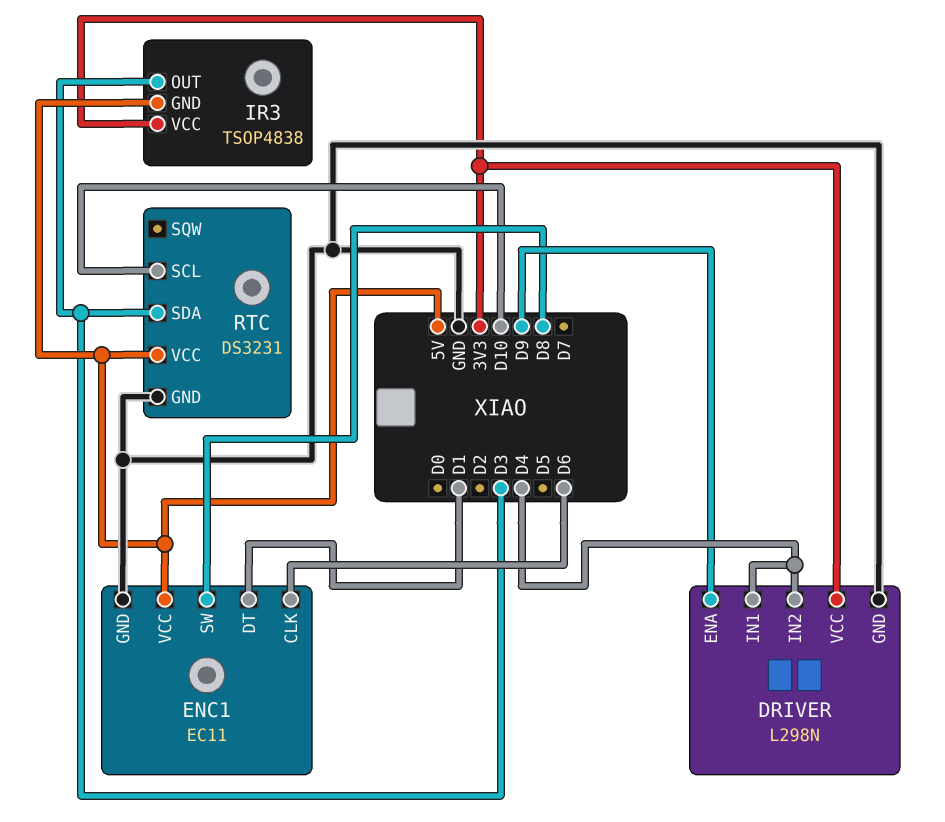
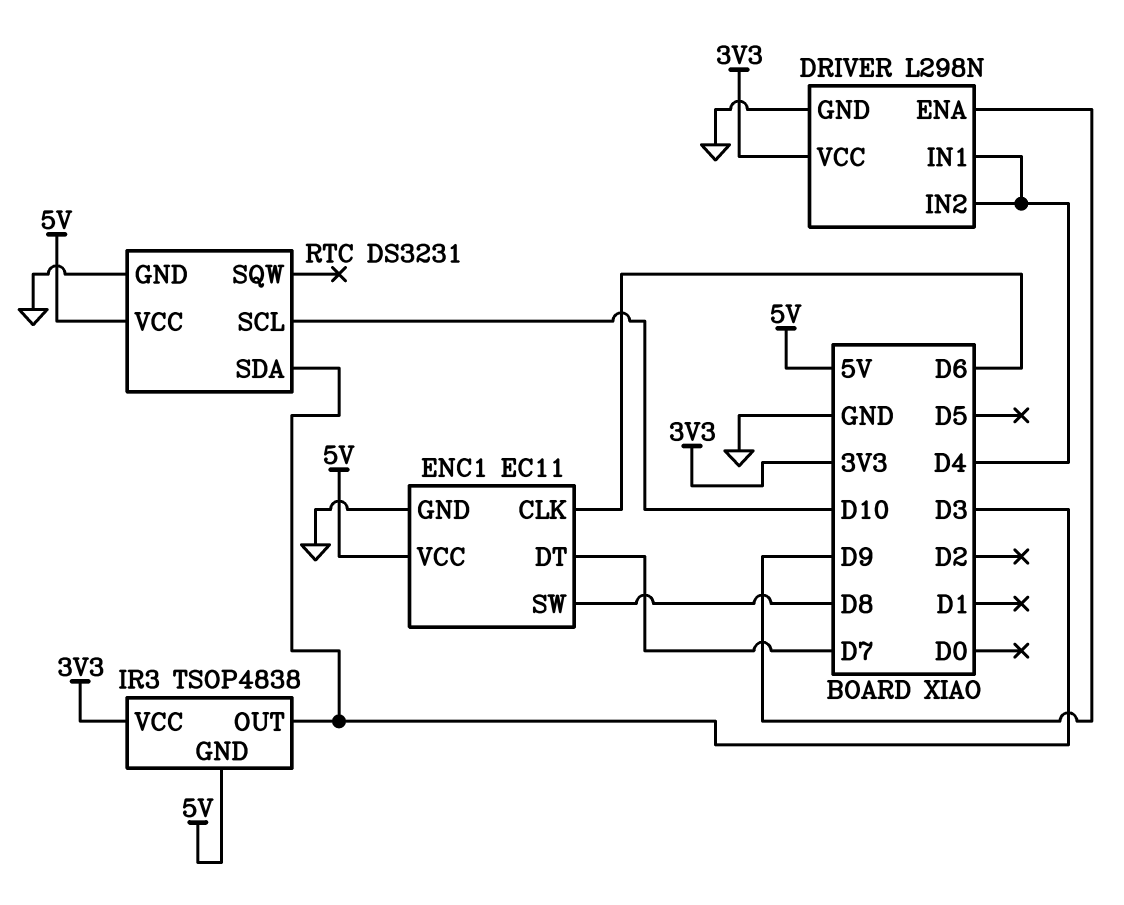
ENC1 pin DT: D1 -> D7

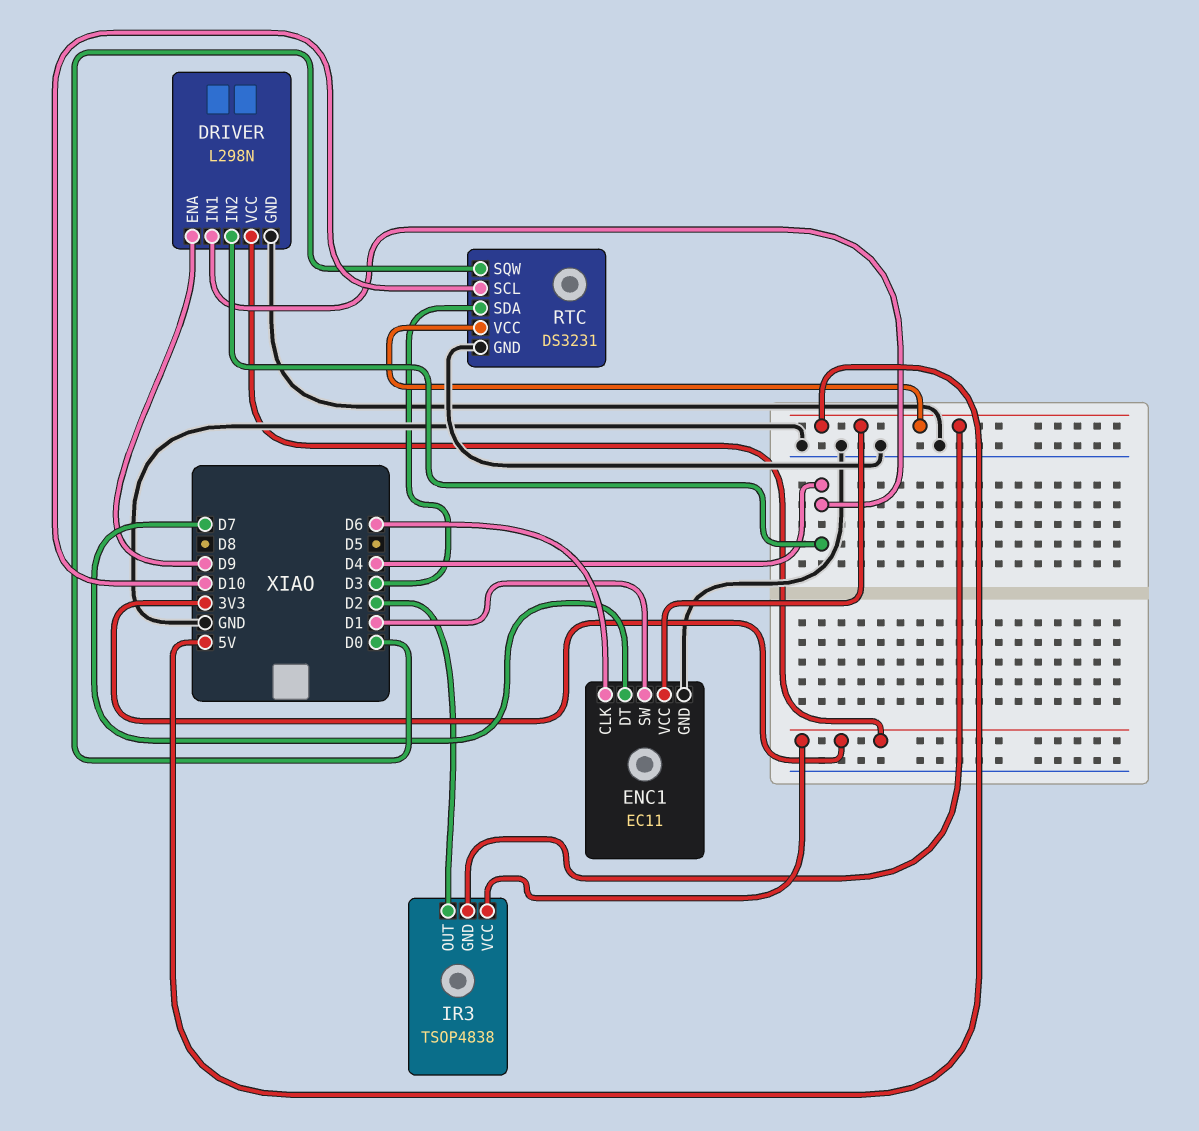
ENC1 pin SW: D8 -> D1
IR3 pin OUT: D3 -> D2
RTC pin SQW: none -> D0

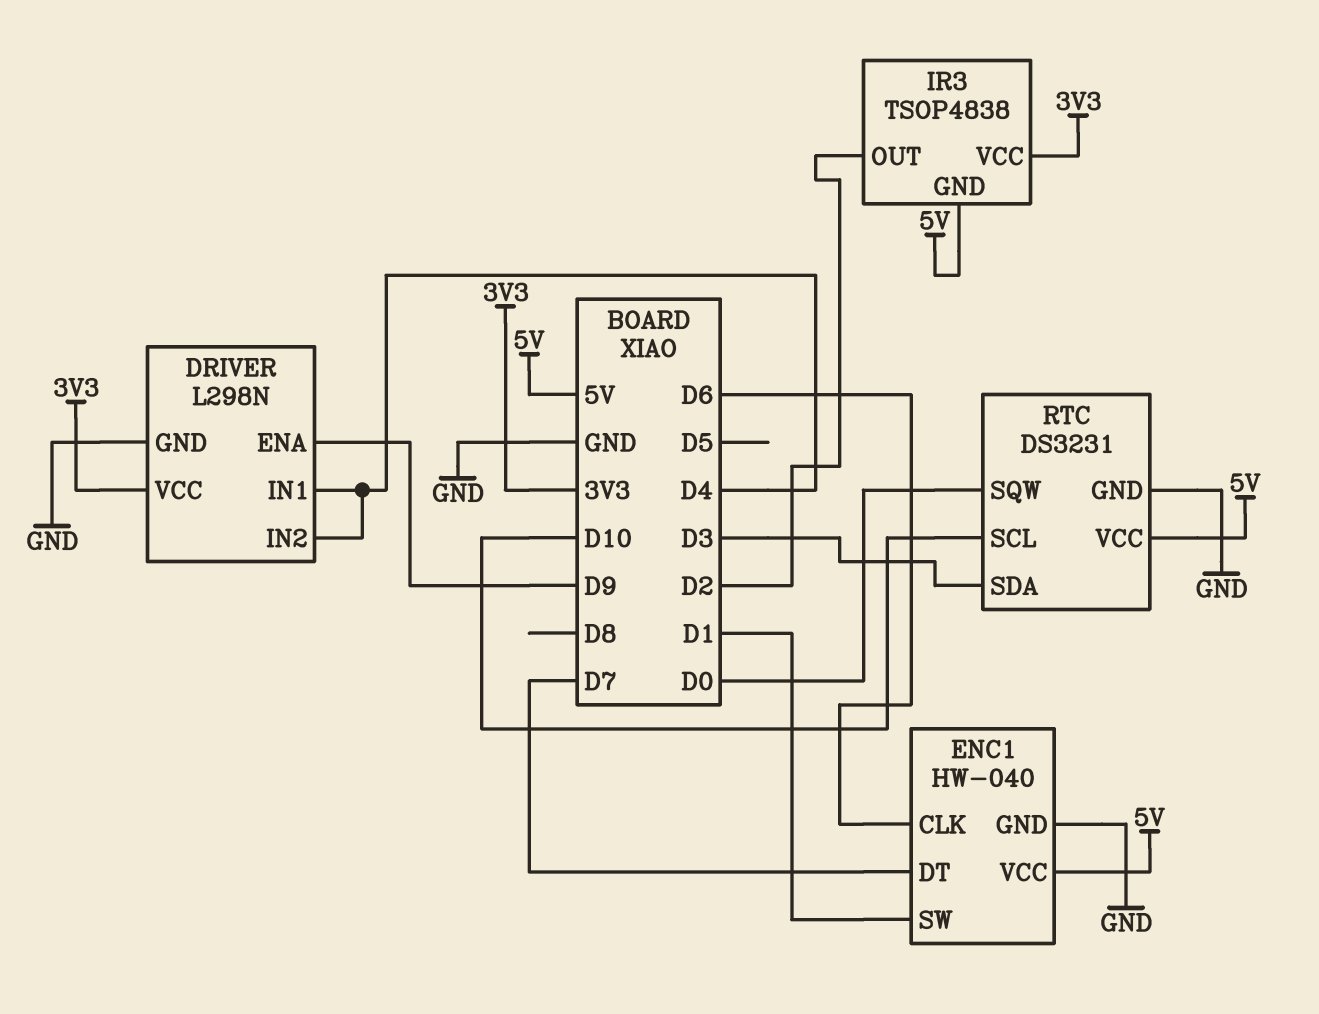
ENC1: EC11 -> HW-040

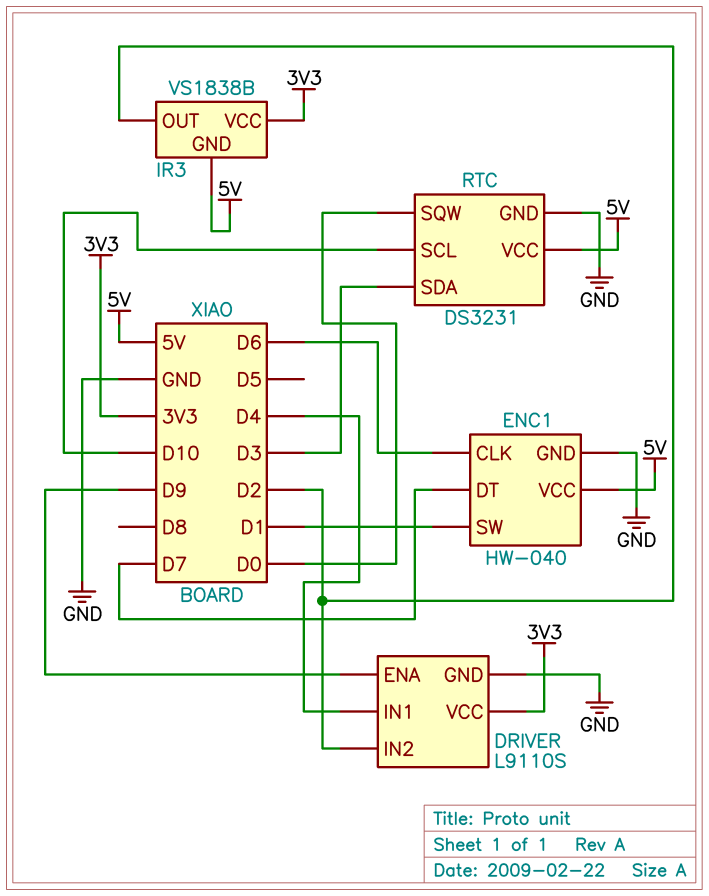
DRIVER: L298N -> L9110S
DRIVER pin IN2: D4 -> D2
IR3: TSOP4838 -> VS1838B

